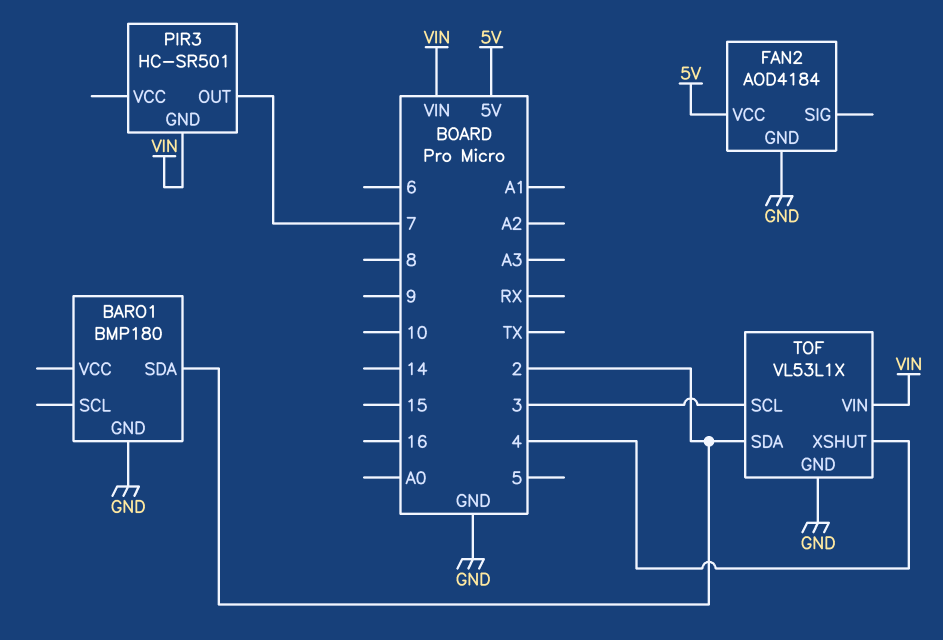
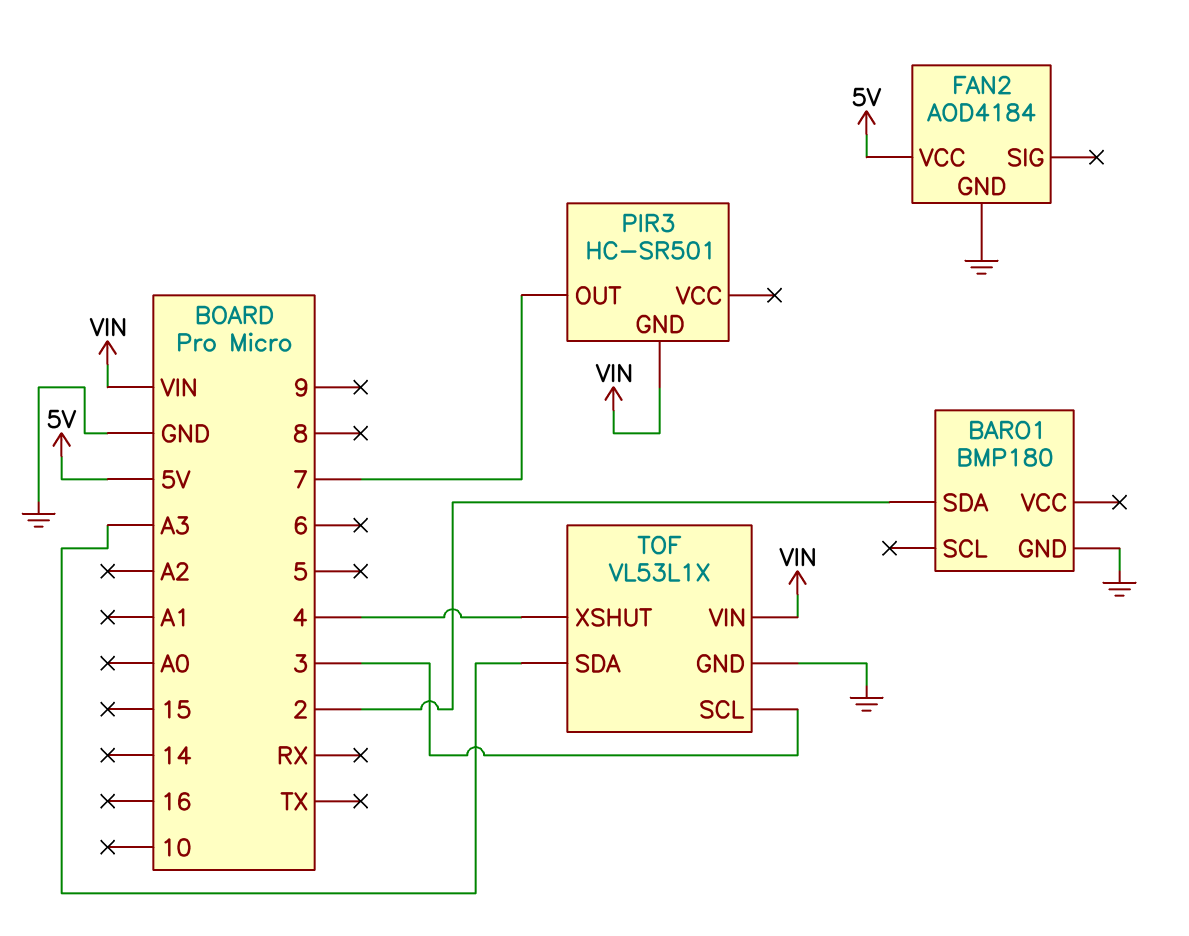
TOF pin SDA: 2 -> A3

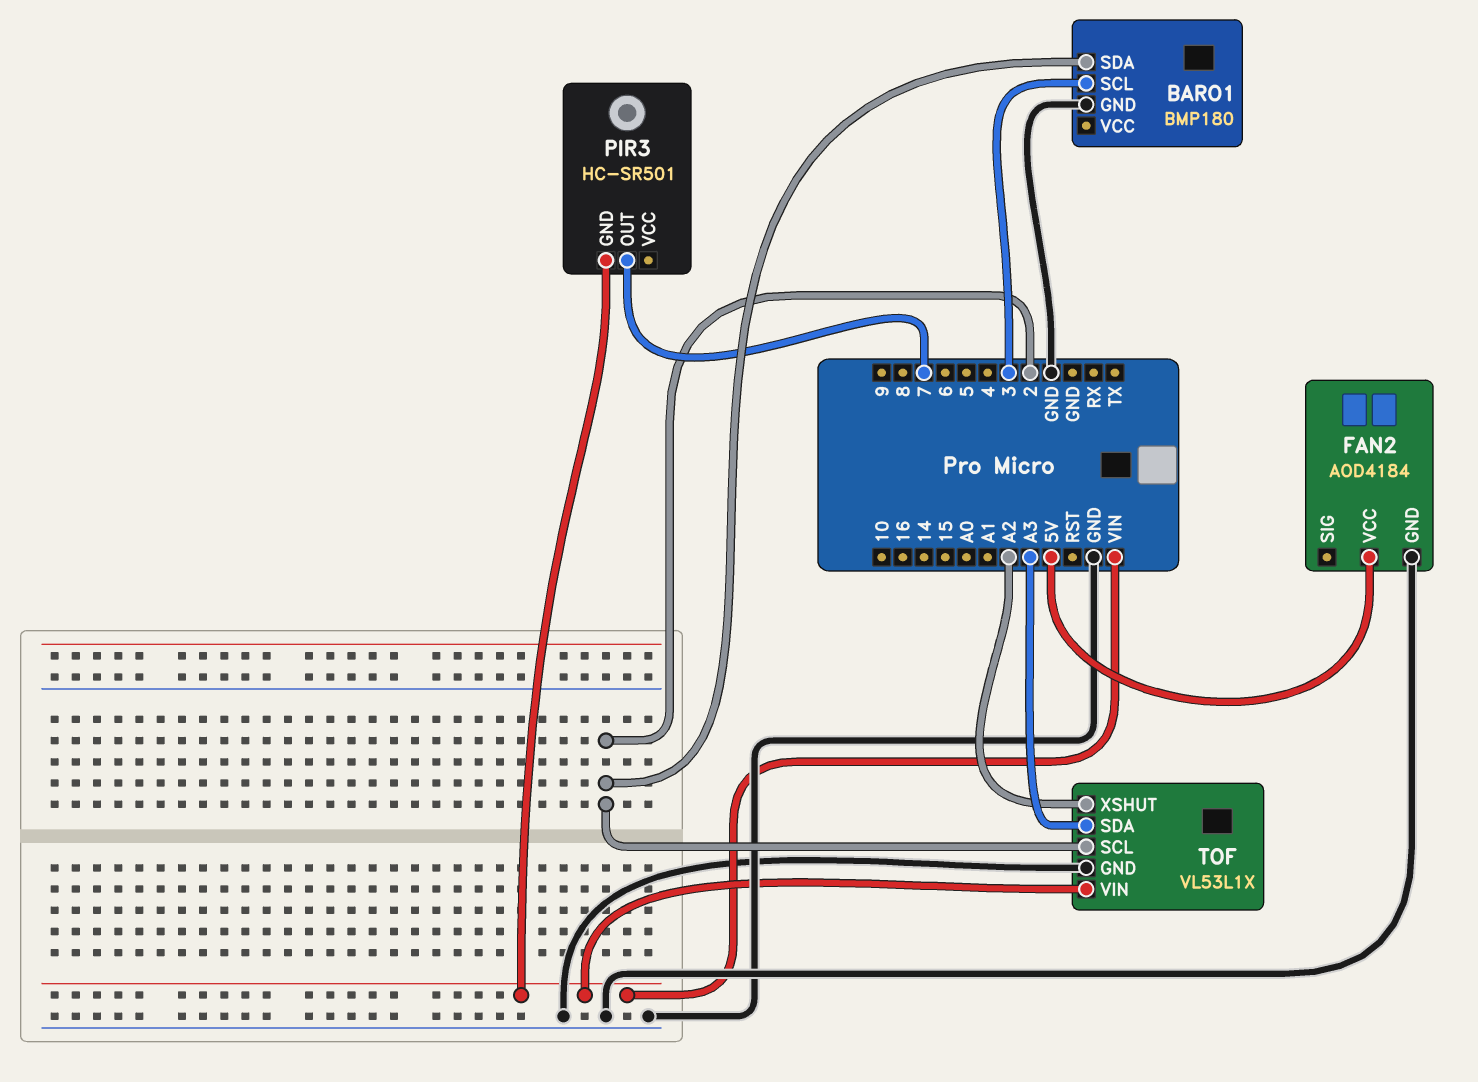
BARO1 pin SCL: none -> 3
TOF pin SCL: 3 -> 2
TOF pin XSHUT: 4 -> A2

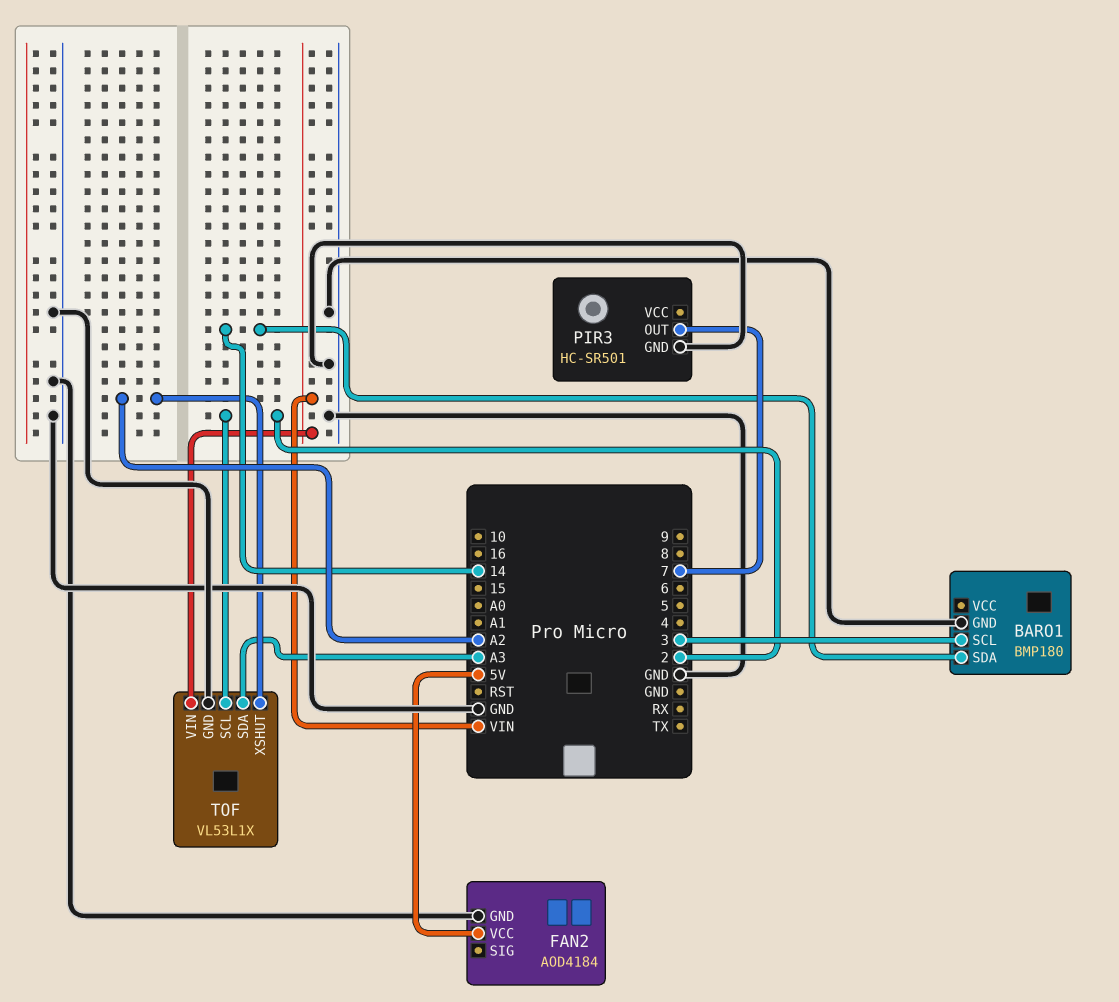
BARO1 pin SDA: 2 -> 14
PIR3 pin GND: VIN -> GND

